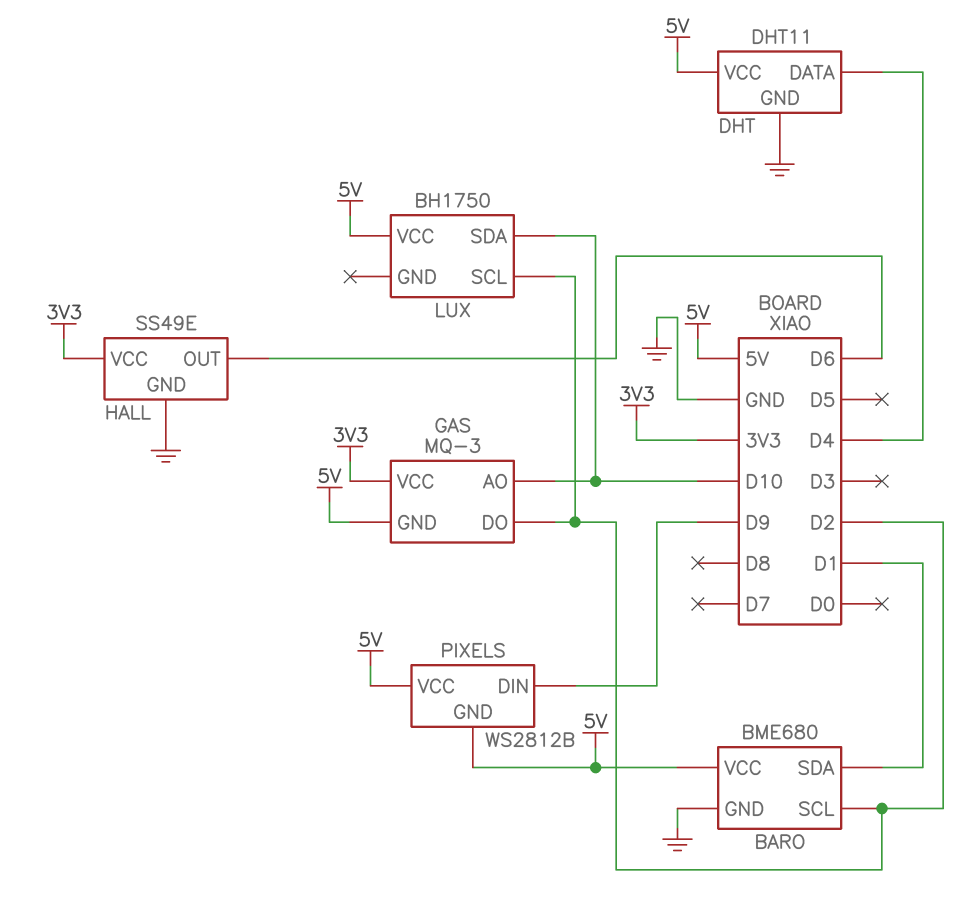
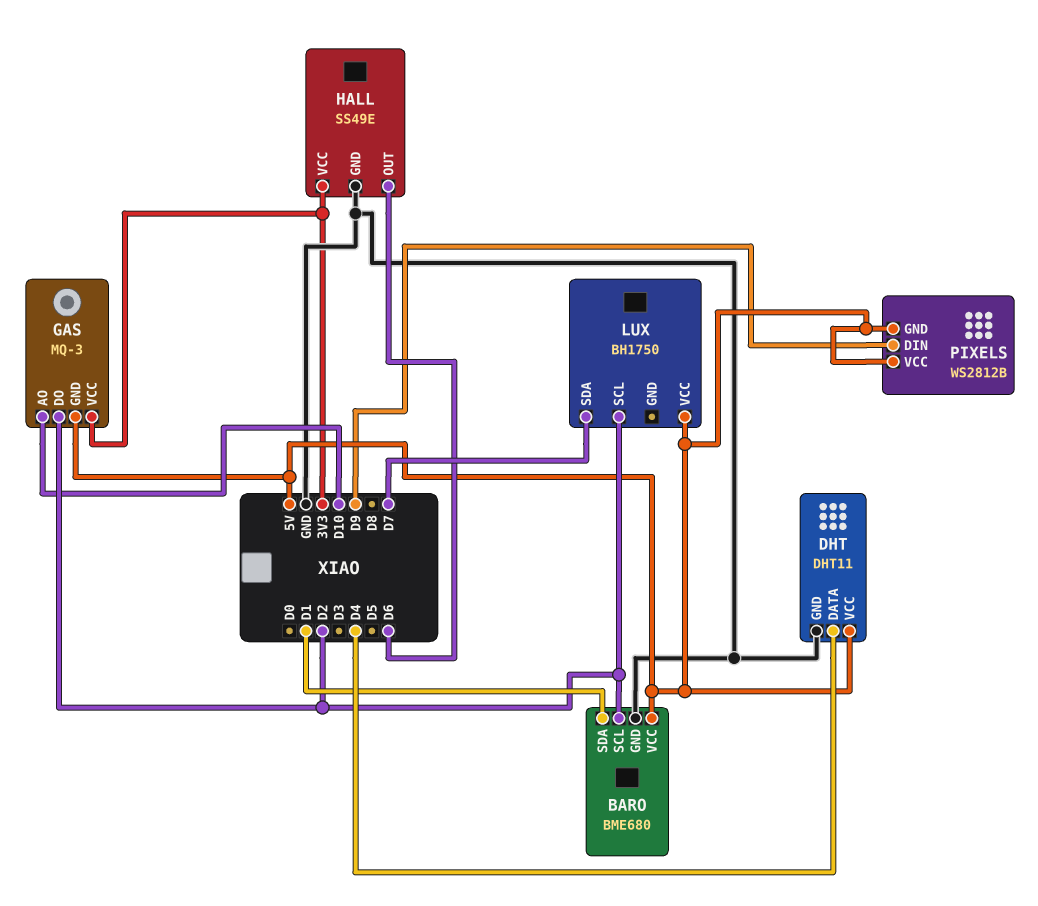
LUX pin SDA: D10 -> D7

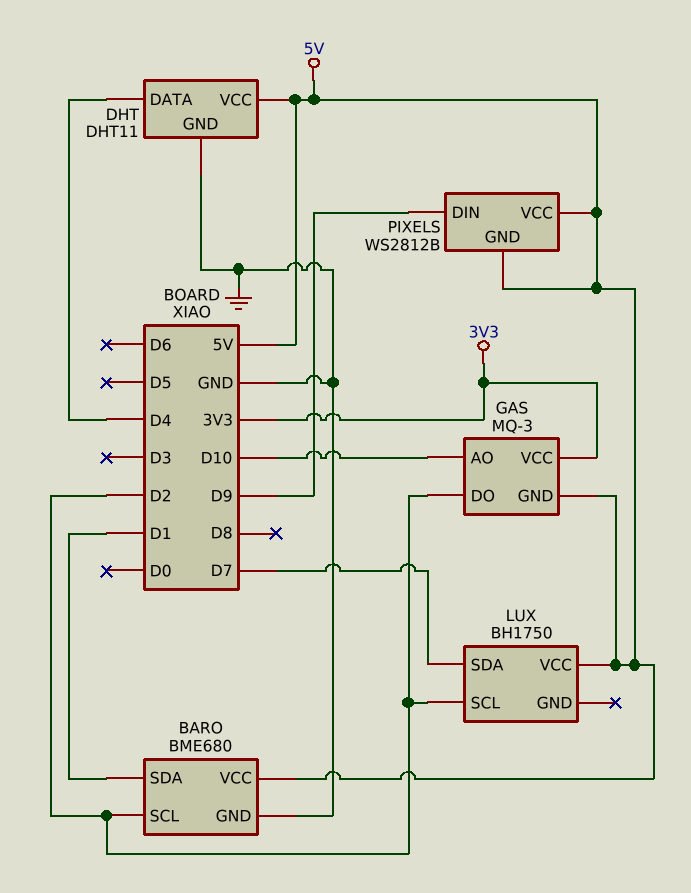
HALL: SS49E -> none
HALL pin GND: GND -> none
HALL pin OUT: D6 -> none
HALL pin VCC: 3V3 -> none

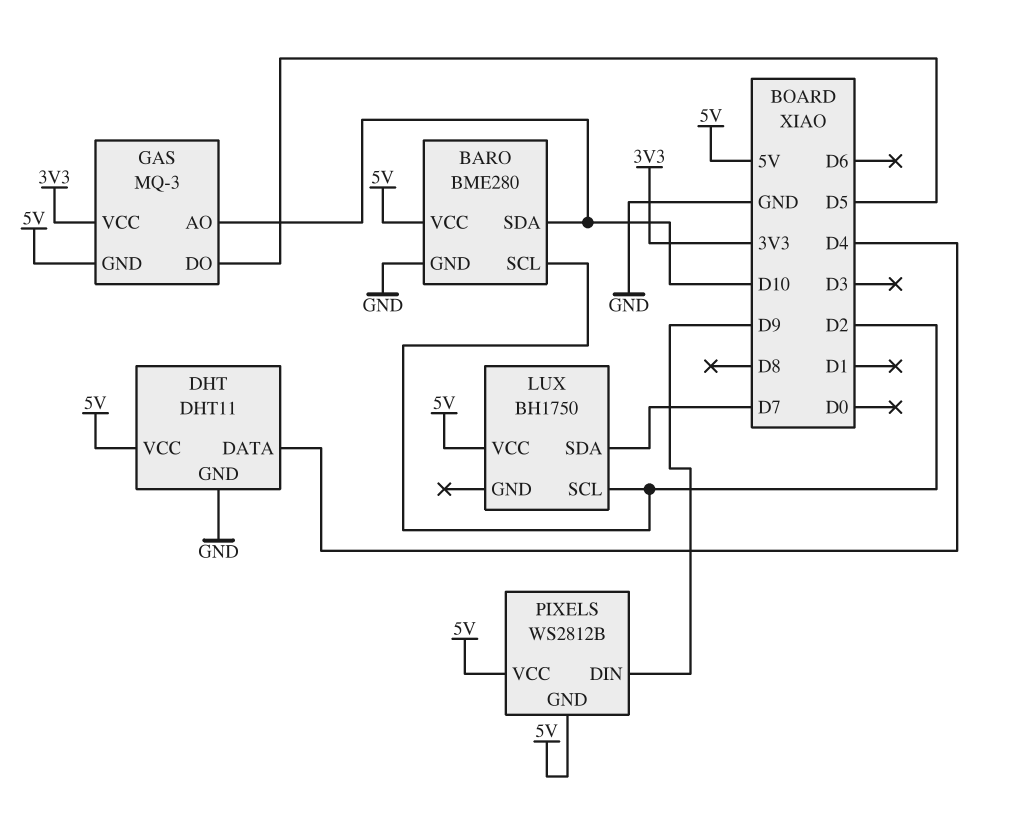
BARO: BME680 -> BME280
BARO pin SDA: D1 -> D10
GAS pin DO: D2 -> D5

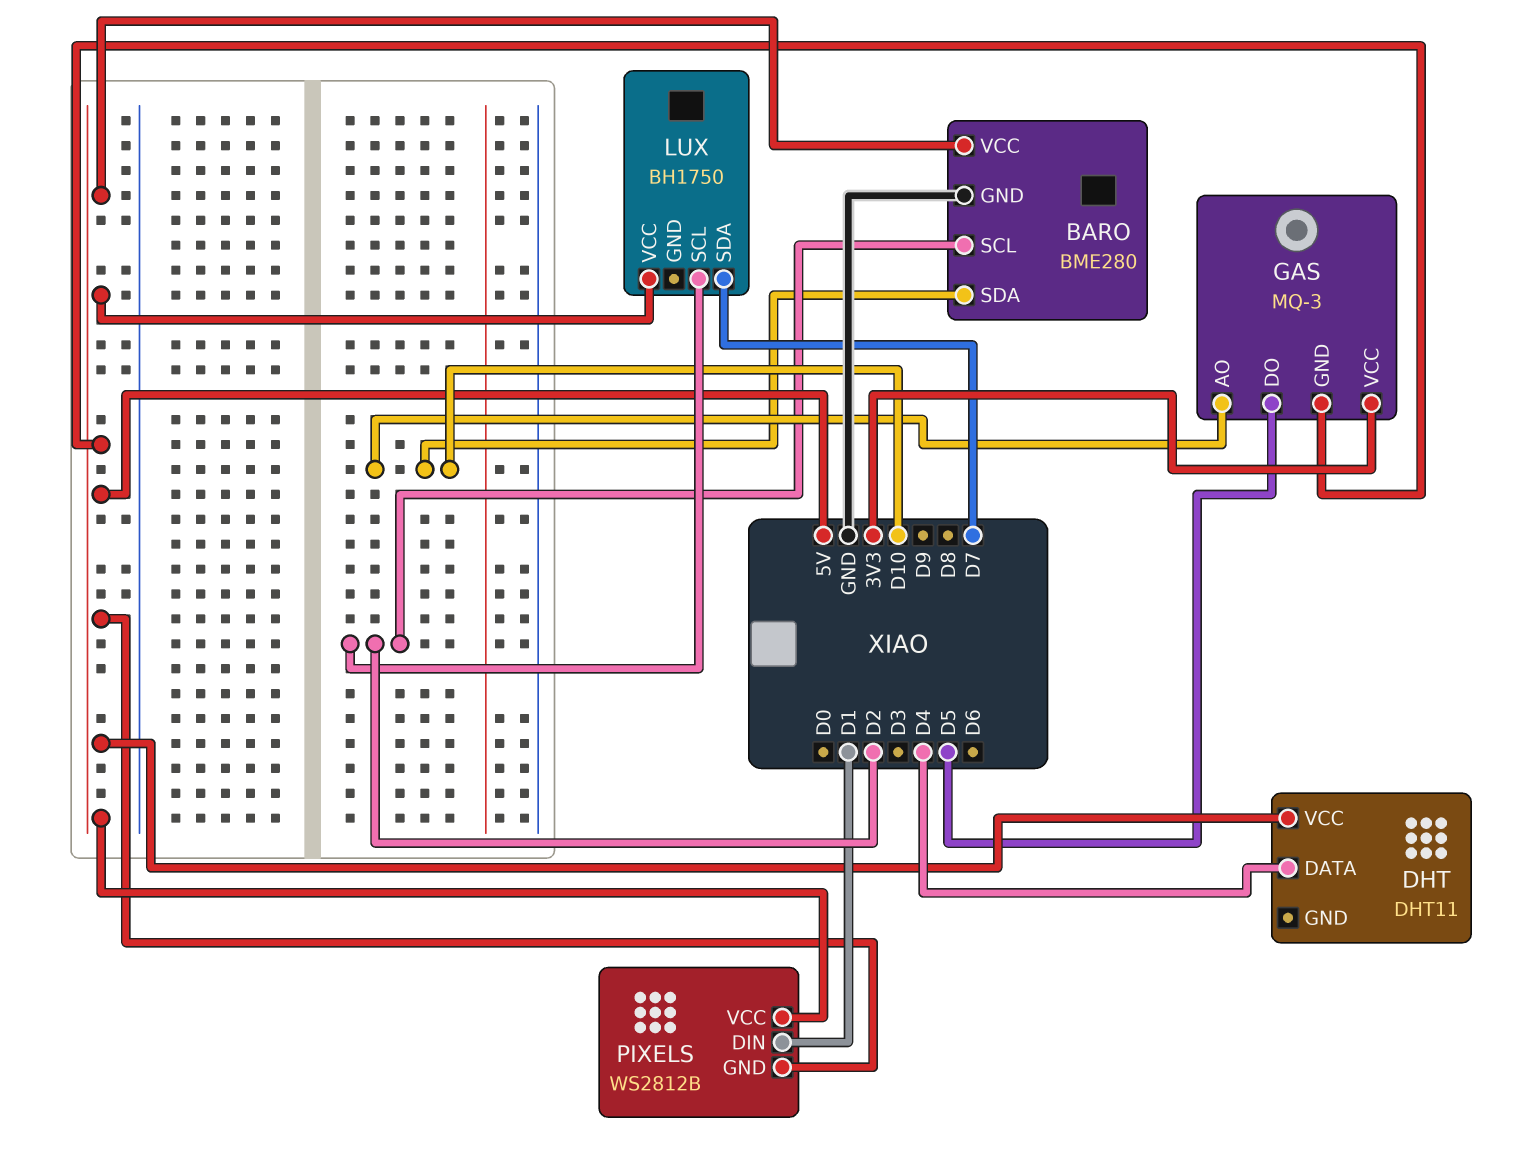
DHT pin GND: GND -> none
PIXELS pin DIN: D9 -> D1

